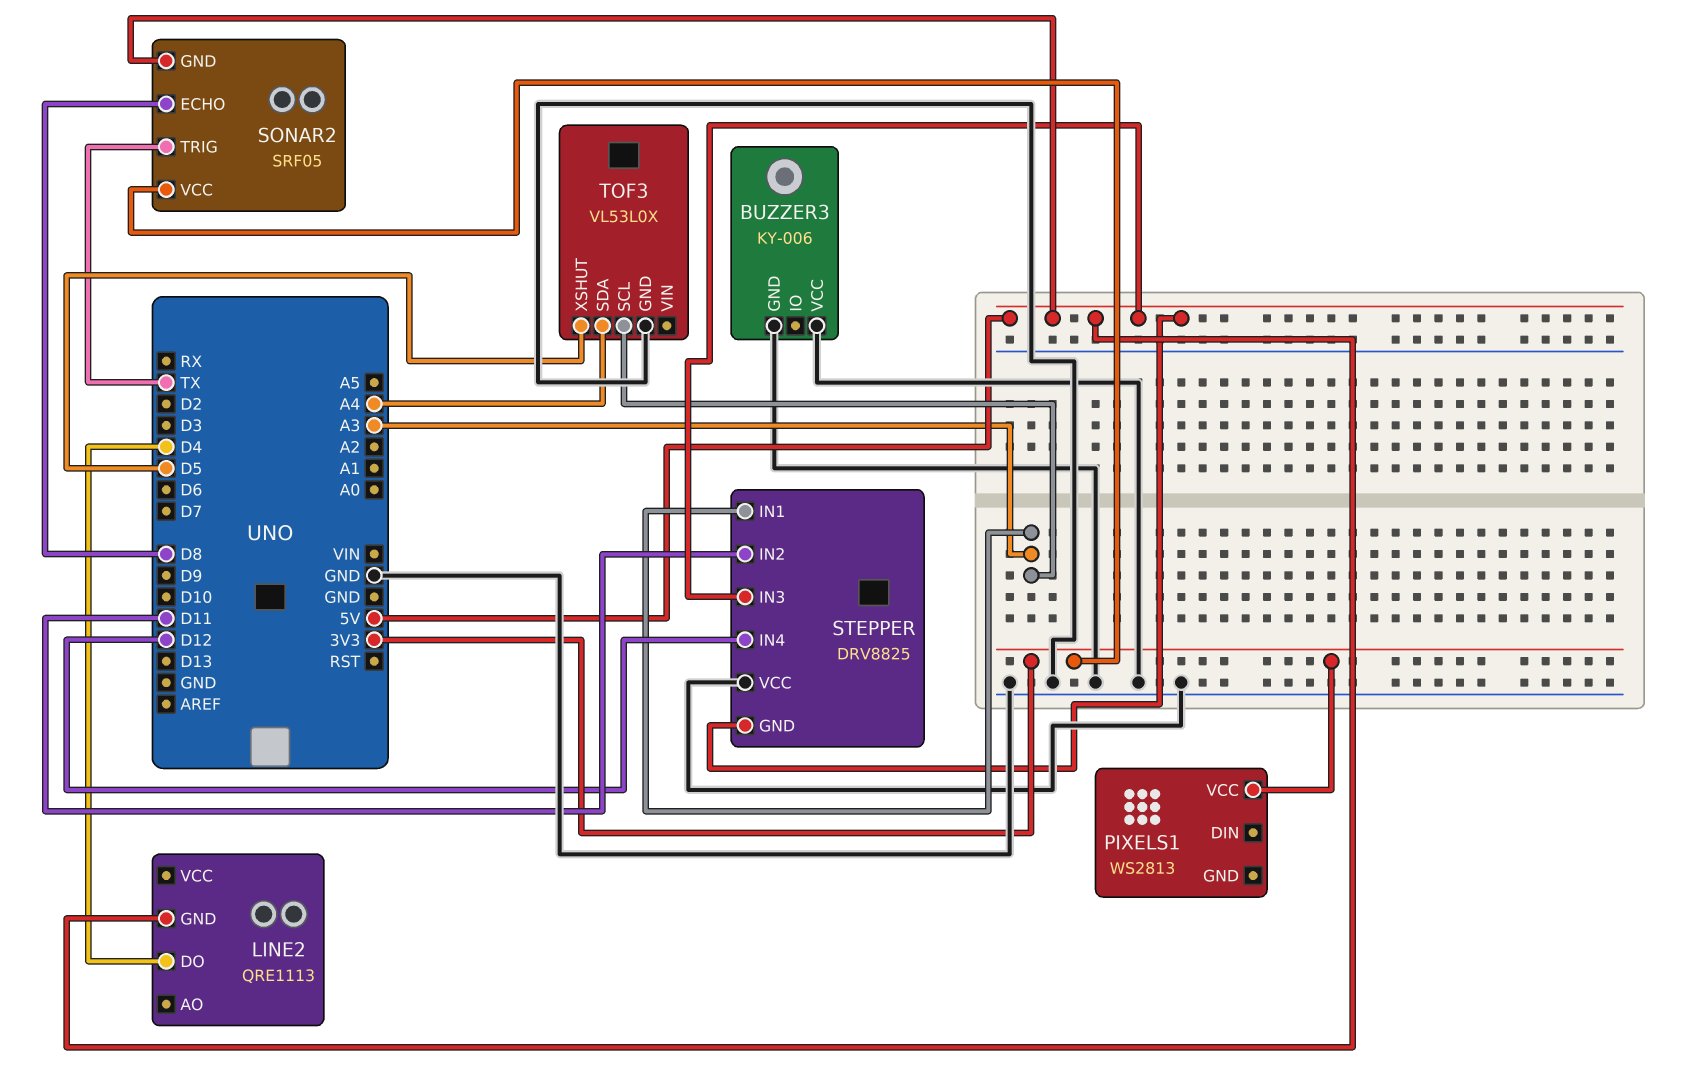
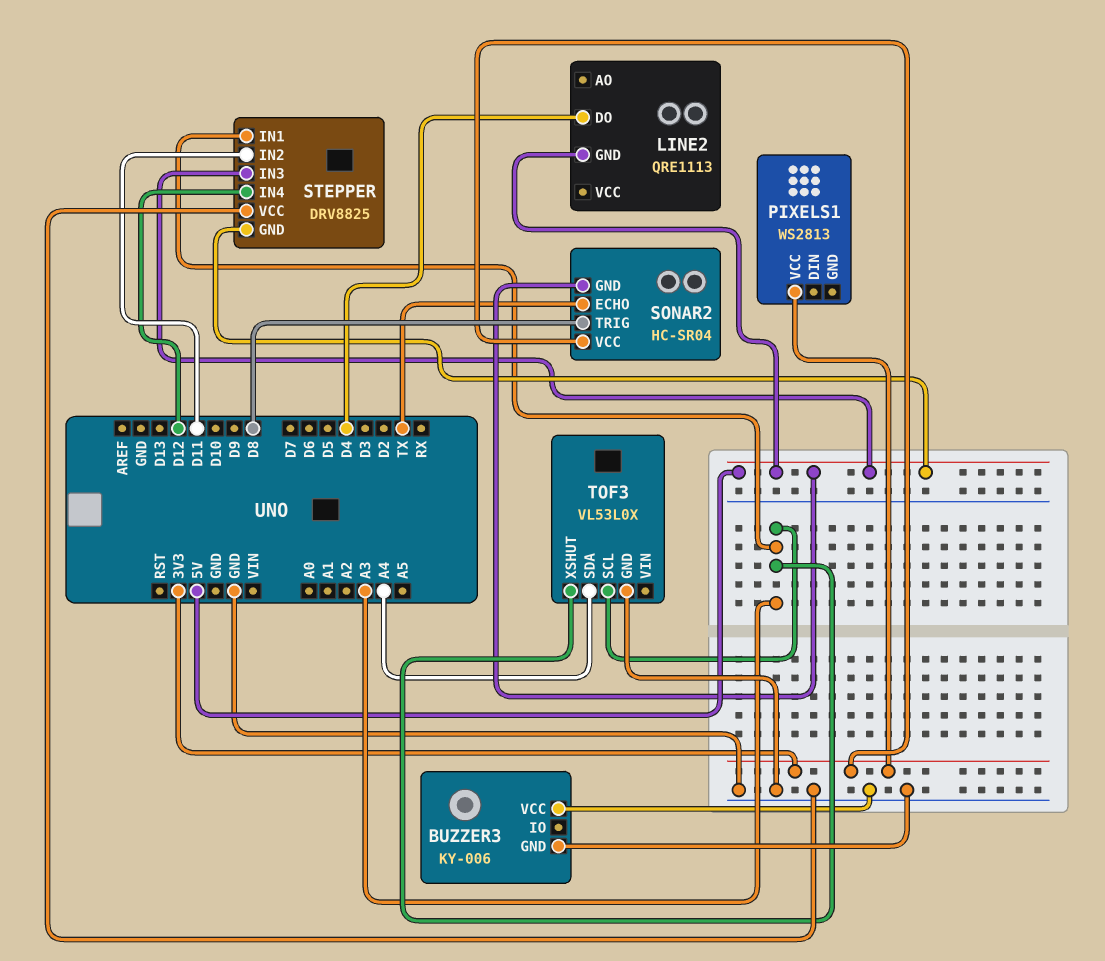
SONAR2: SRF05 -> HC-SR04
SONAR2 pin ECHO: D8 -> TX
SONAR2 pin TRIG: TX -> D8
TOF3 pin XSHUT: D5 -> A3

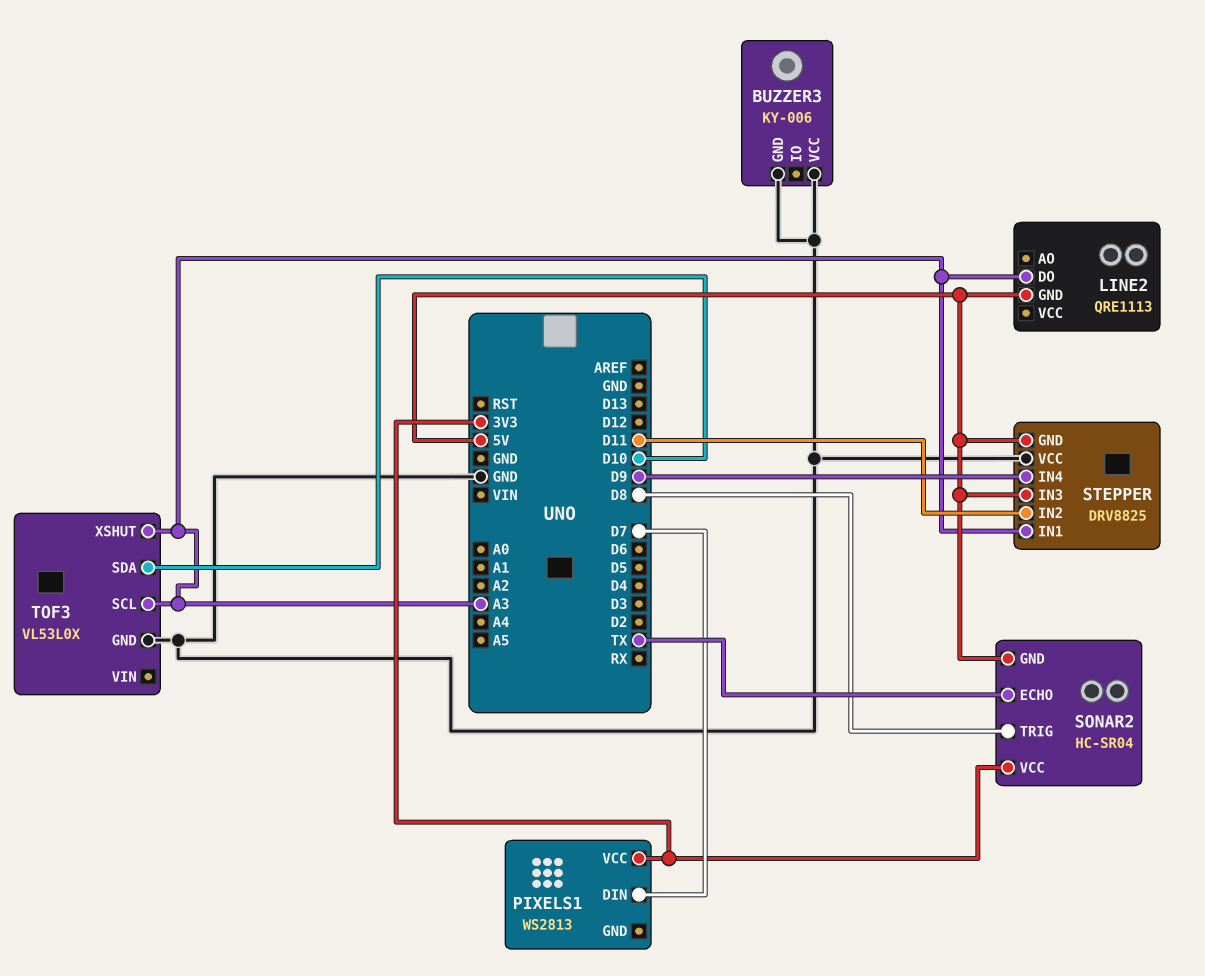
LINE2 pin DO: D4 -> A3
PIXELS1 pin DIN: none -> D7
STEPPER pin IN4: D12 -> D9
TOF3 pin SDA: A4 -> D10

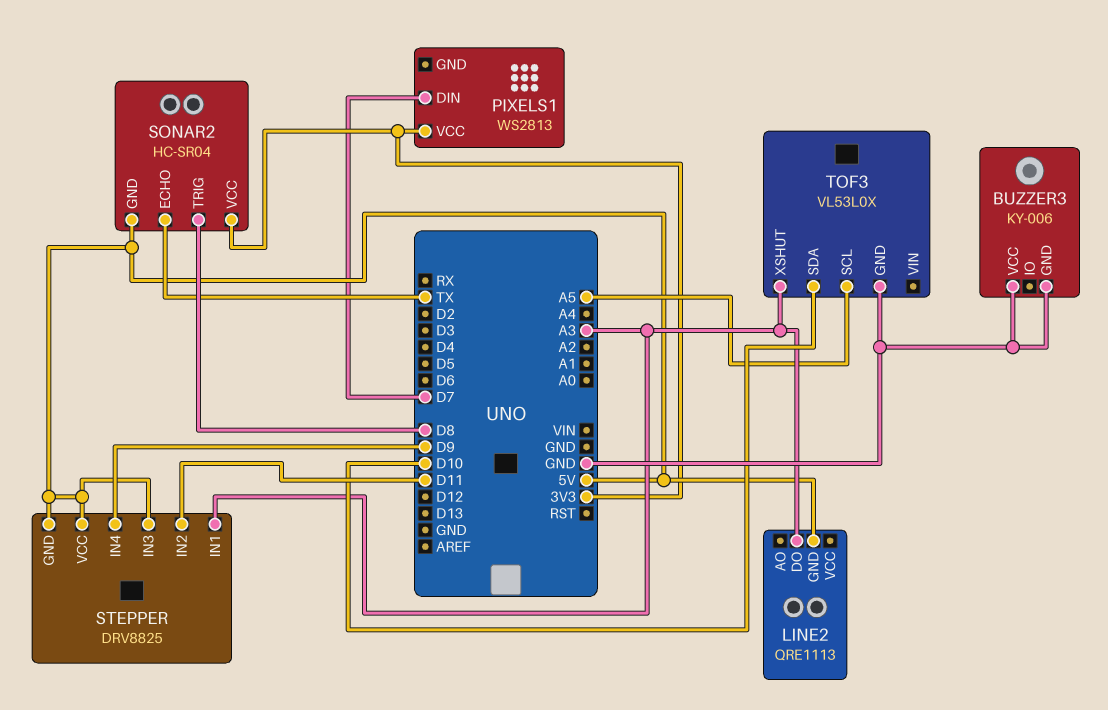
STEPPER pin VCC: GND -> 5V
TOF3 pin SCL: A3 -> A5

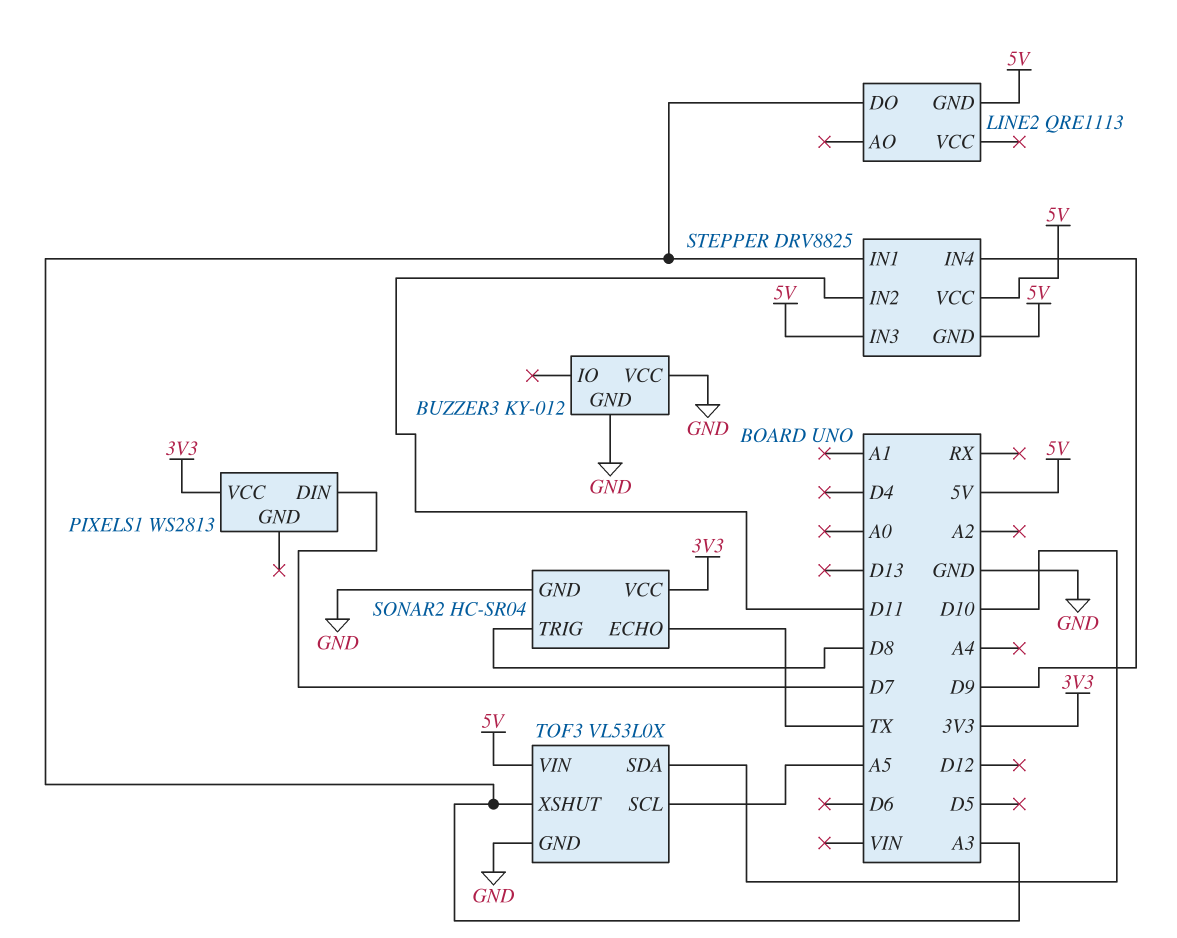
BUZZER3: KY-006 -> KY-012
SONAR2 pin GND: 5V -> GND
TOF3 pin VIN: none -> 5V

